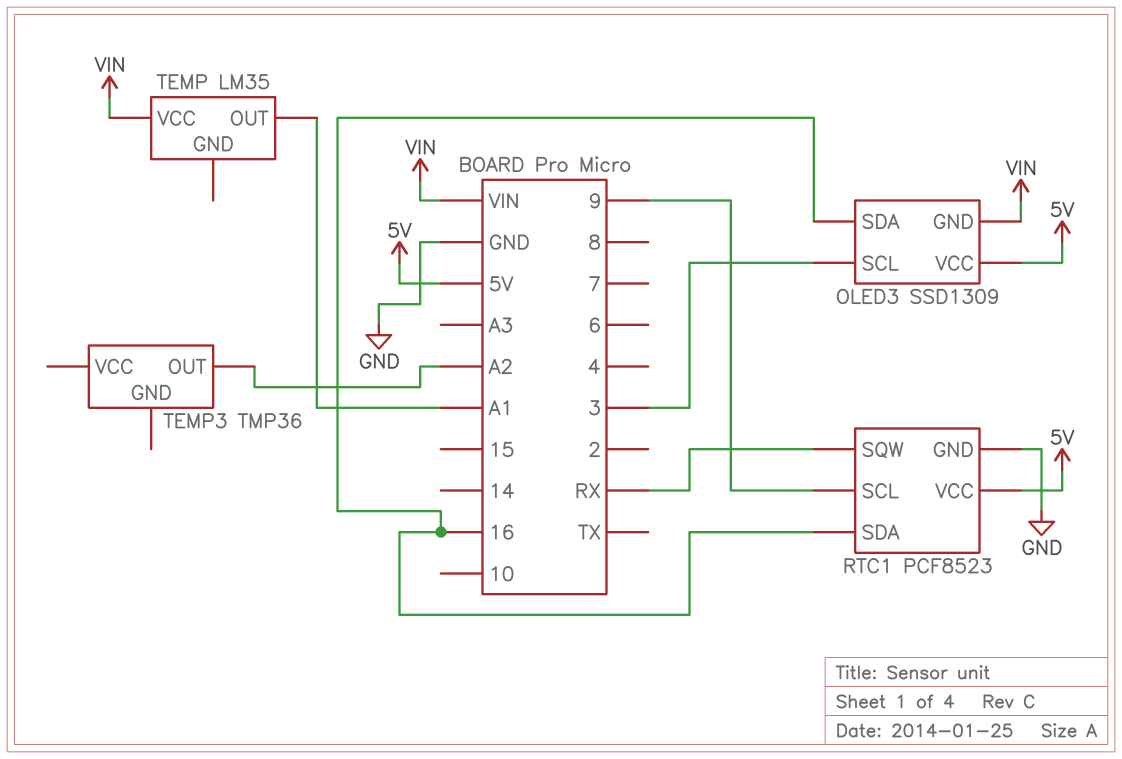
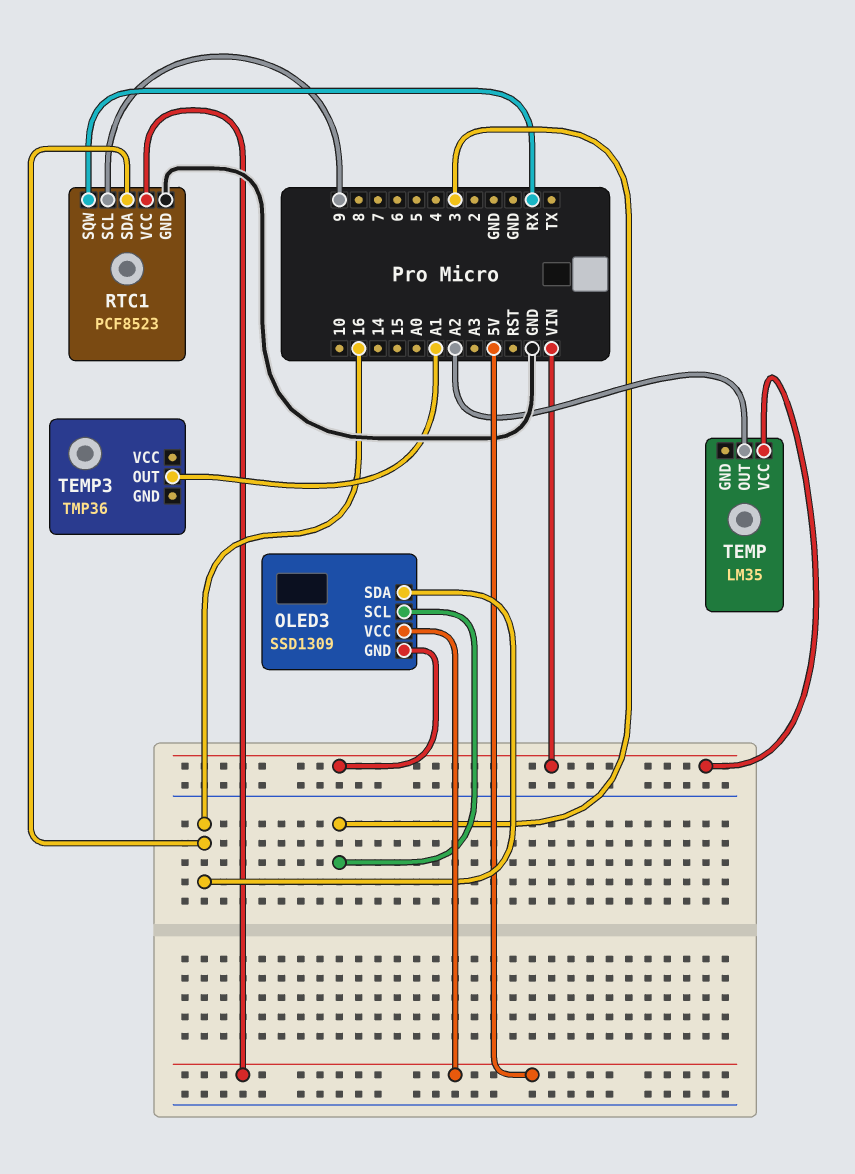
TEMP pin OUT: A1 -> A2
TEMP3 pin OUT: A2 -> A1

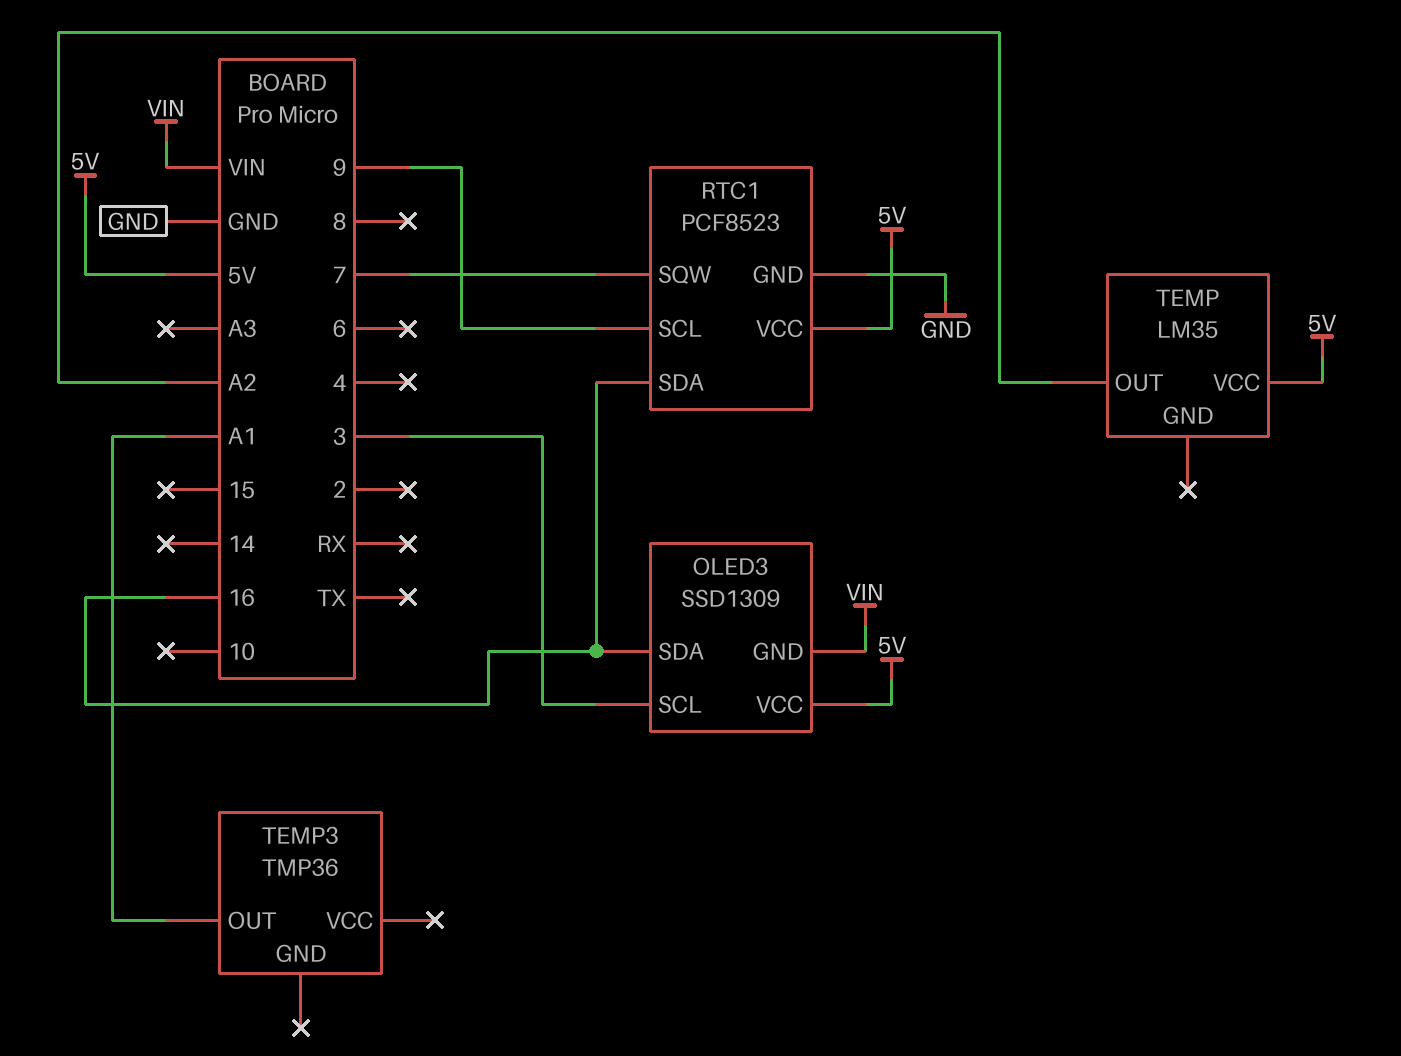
RTC1 pin SQW: RX -> 7
TEMP pin VCC: VIN -> 5V

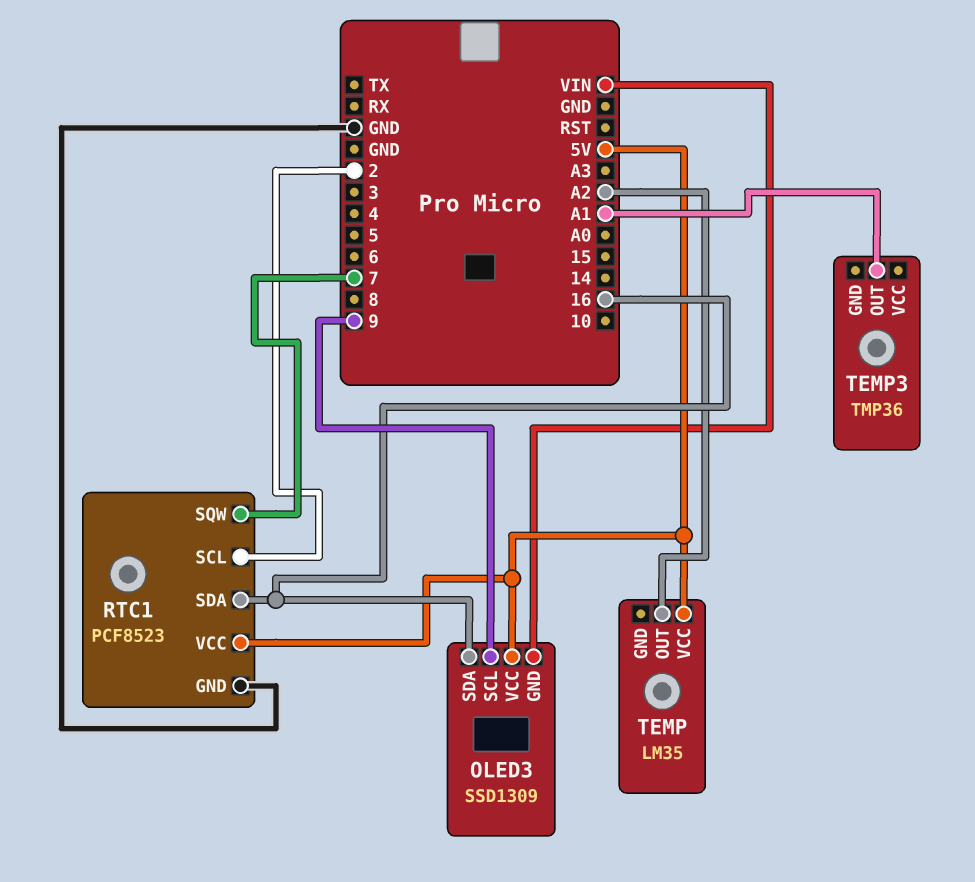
OLED3 pin SCL: 3 -> 9
RTC1 pin SCL: 9 -> 2

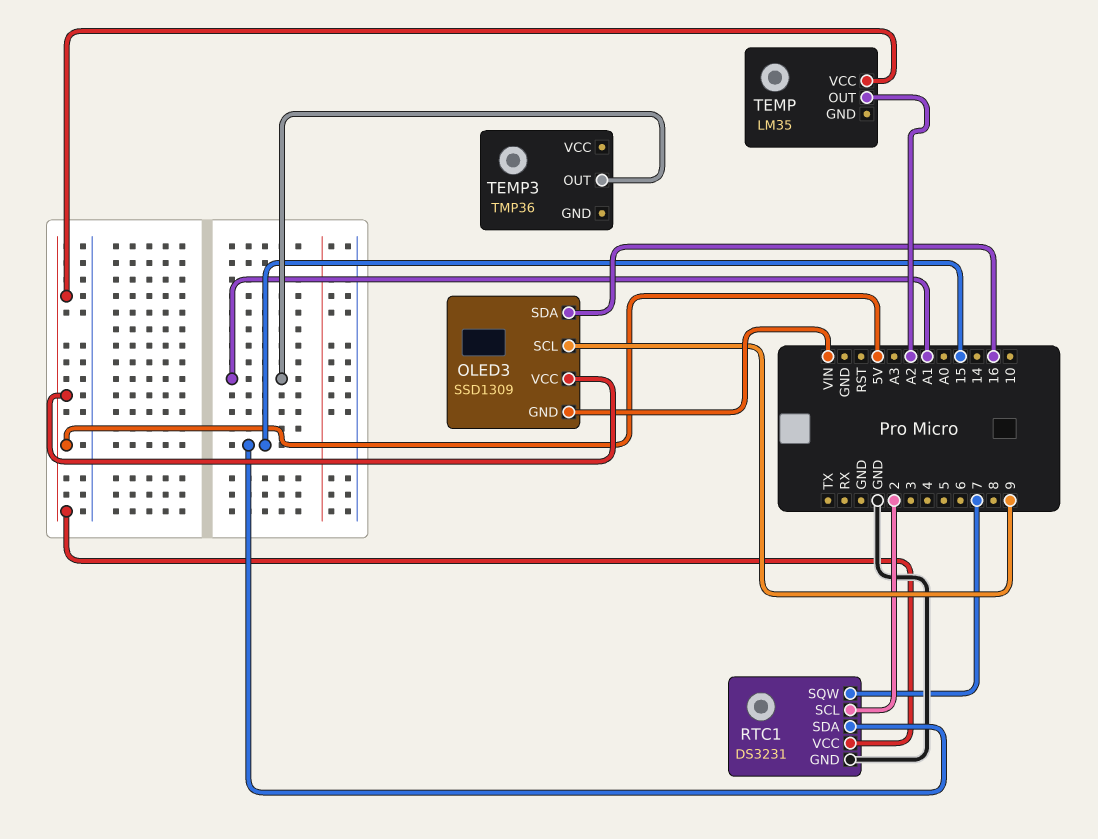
RTC1: PCF8523 -> DS3231
RTC1 pin SDA: 16 -> 15

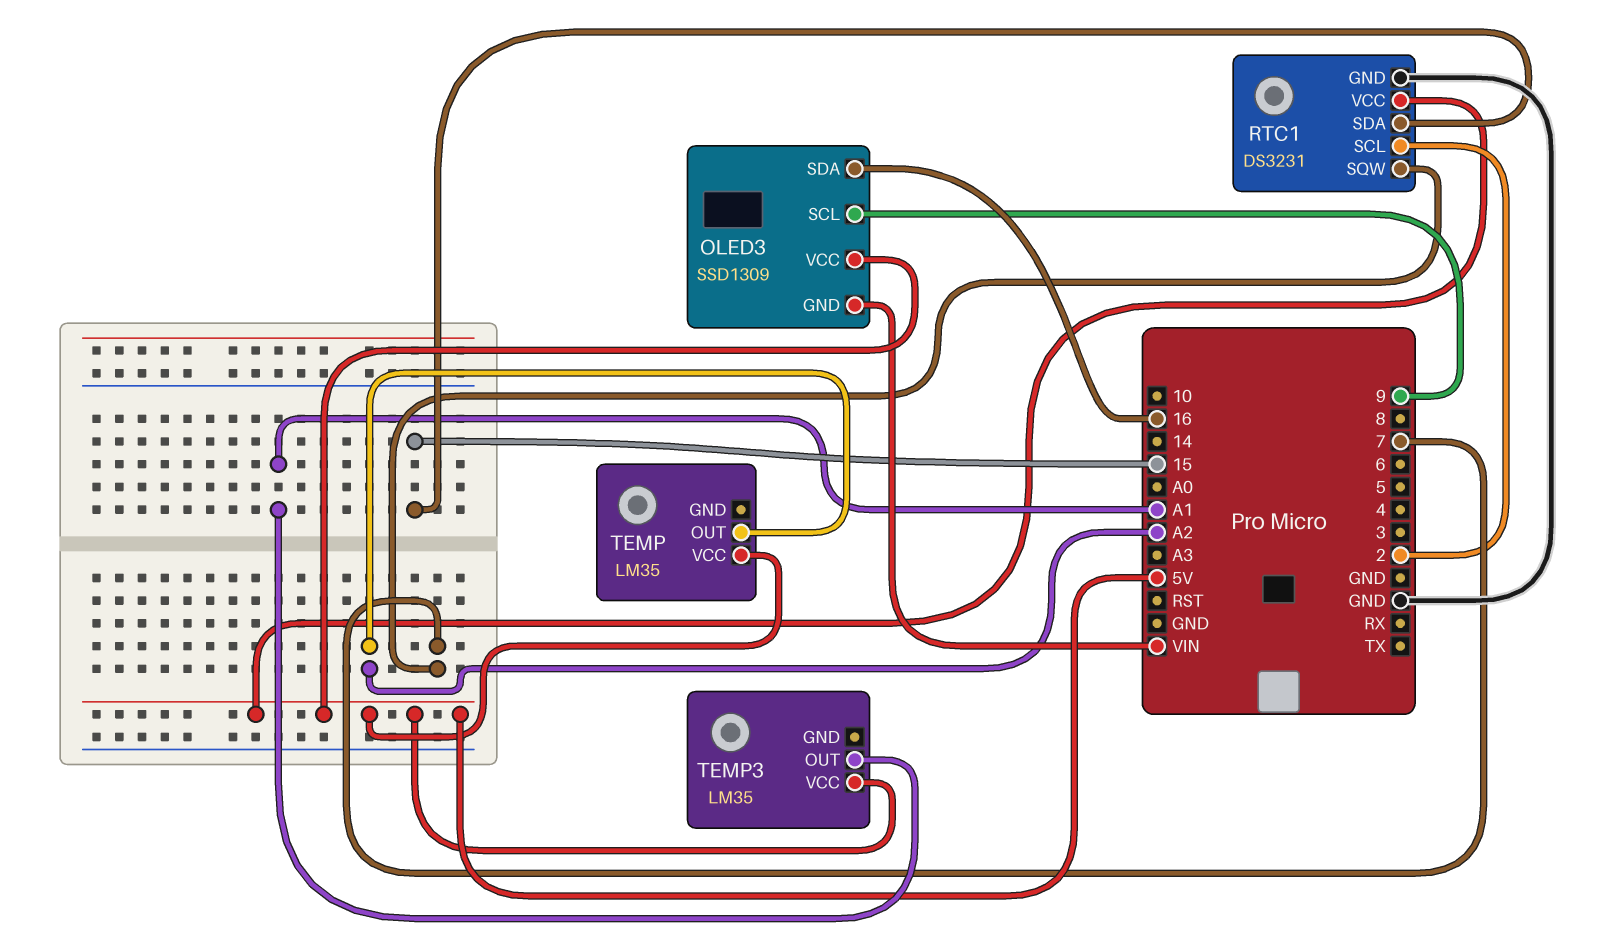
TEMP3: TMP36 -> LM35
TEMP3 pin VCC: none -> 5V

